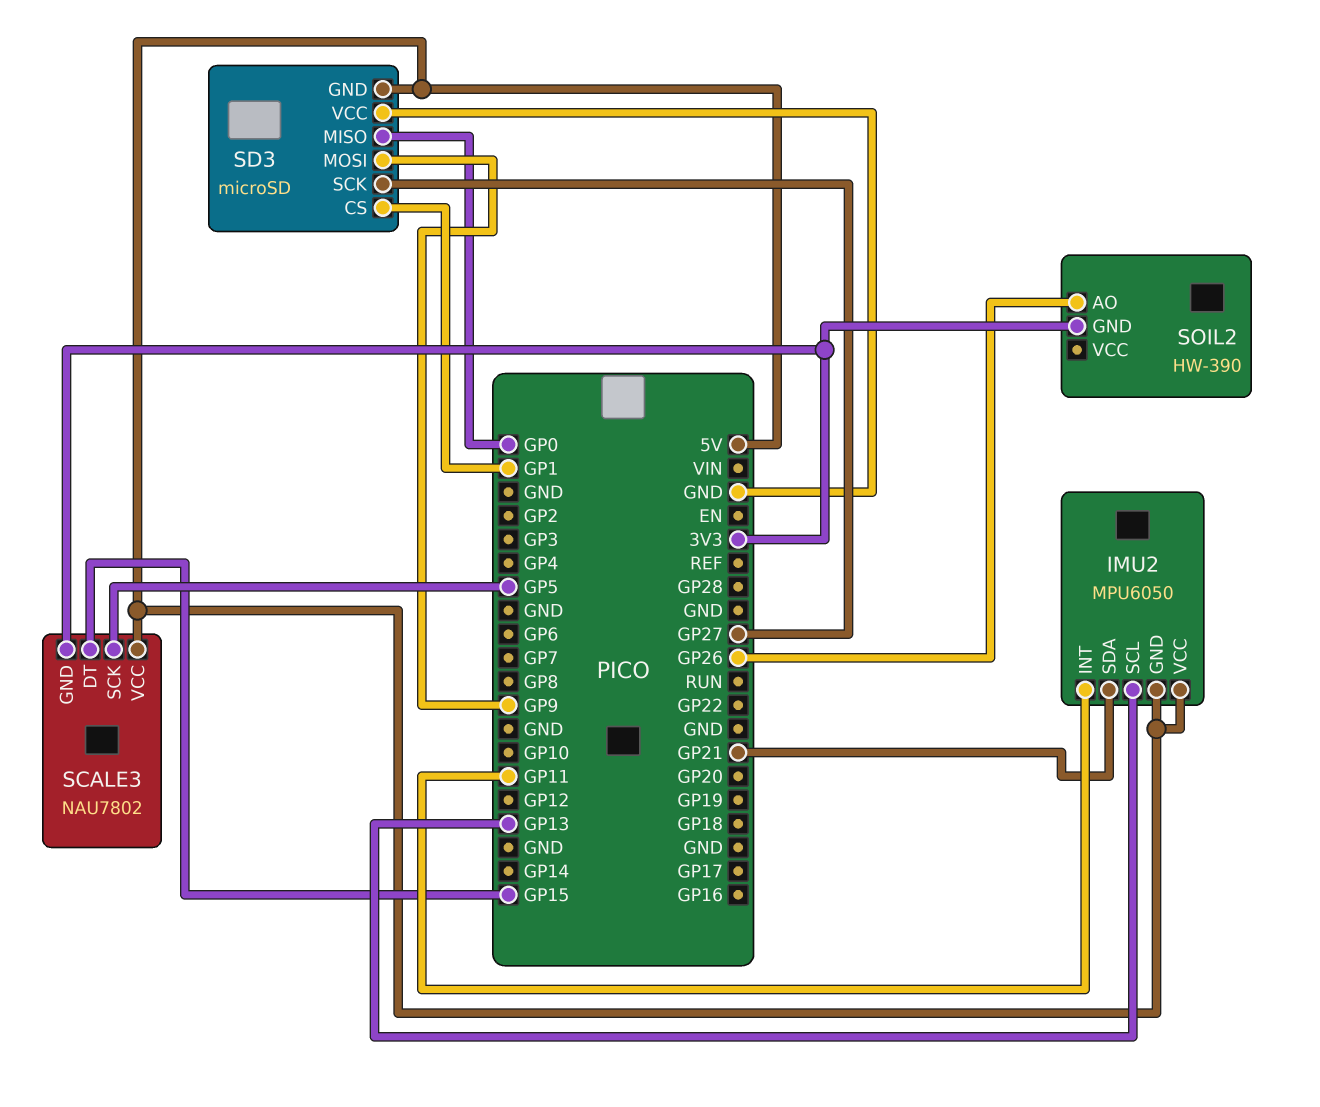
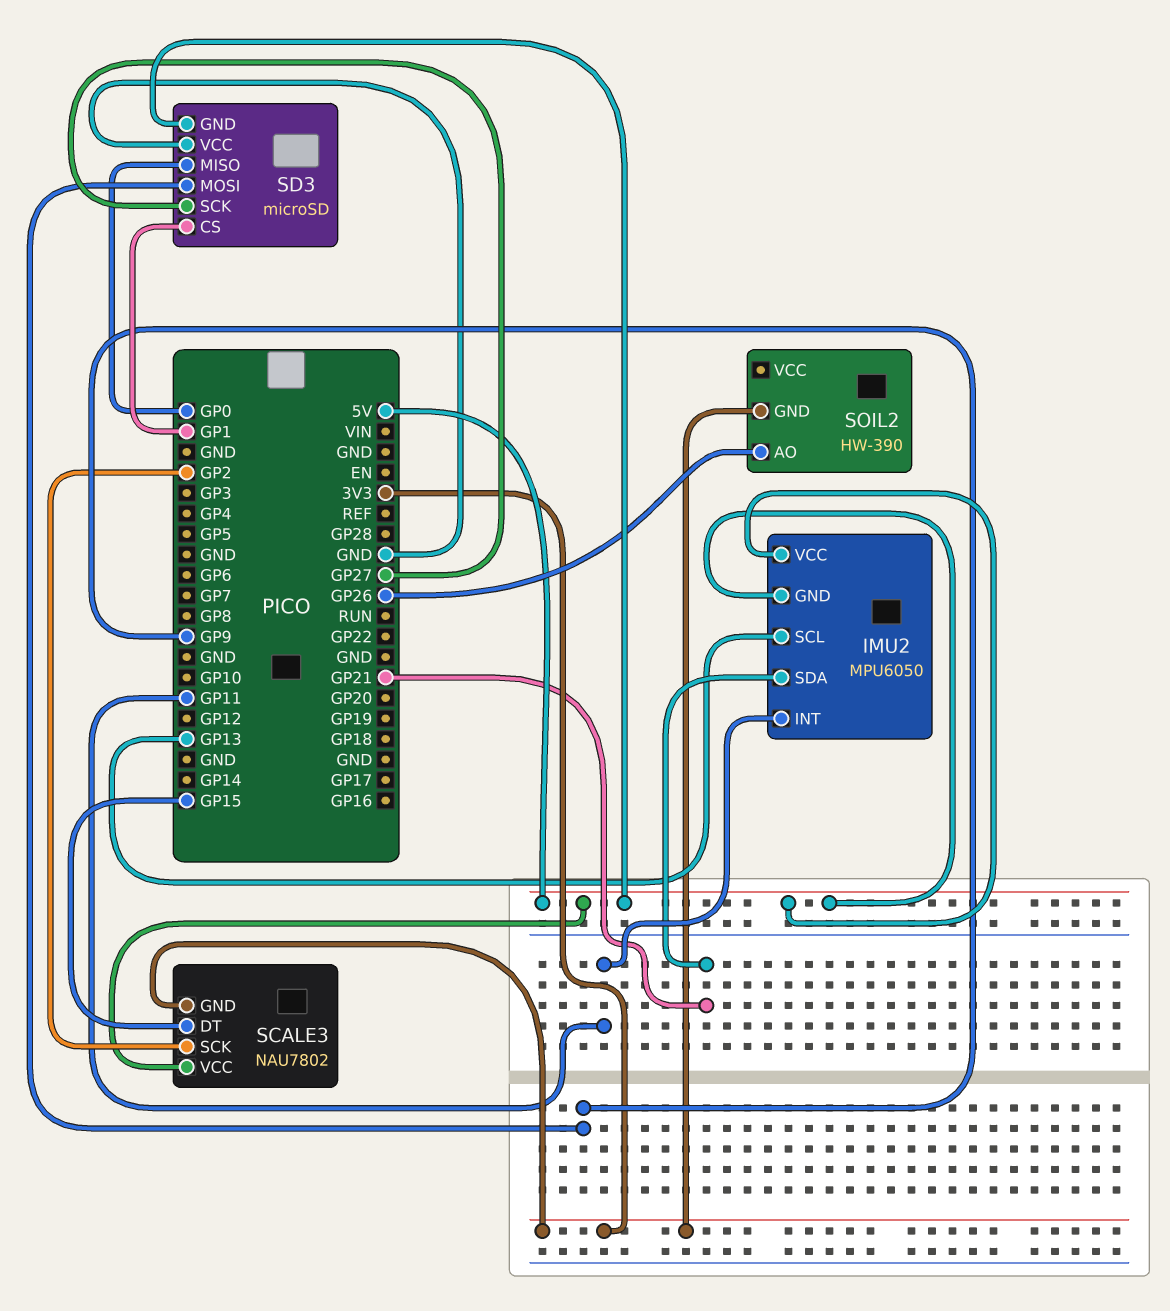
SCALE3 pin SCK: GP5 -> GP2

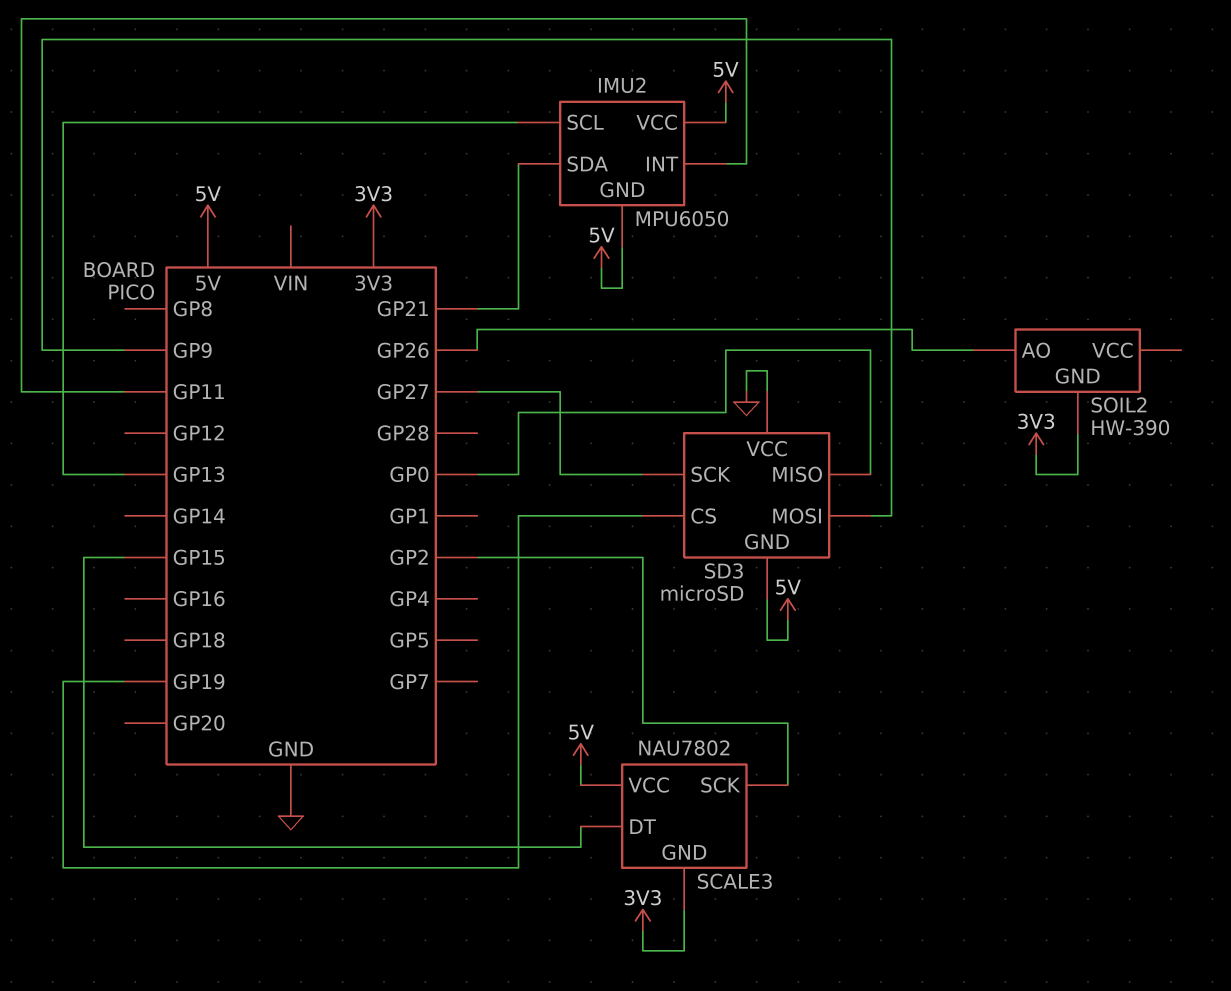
SD3 pin CS: GP1 -> GP19

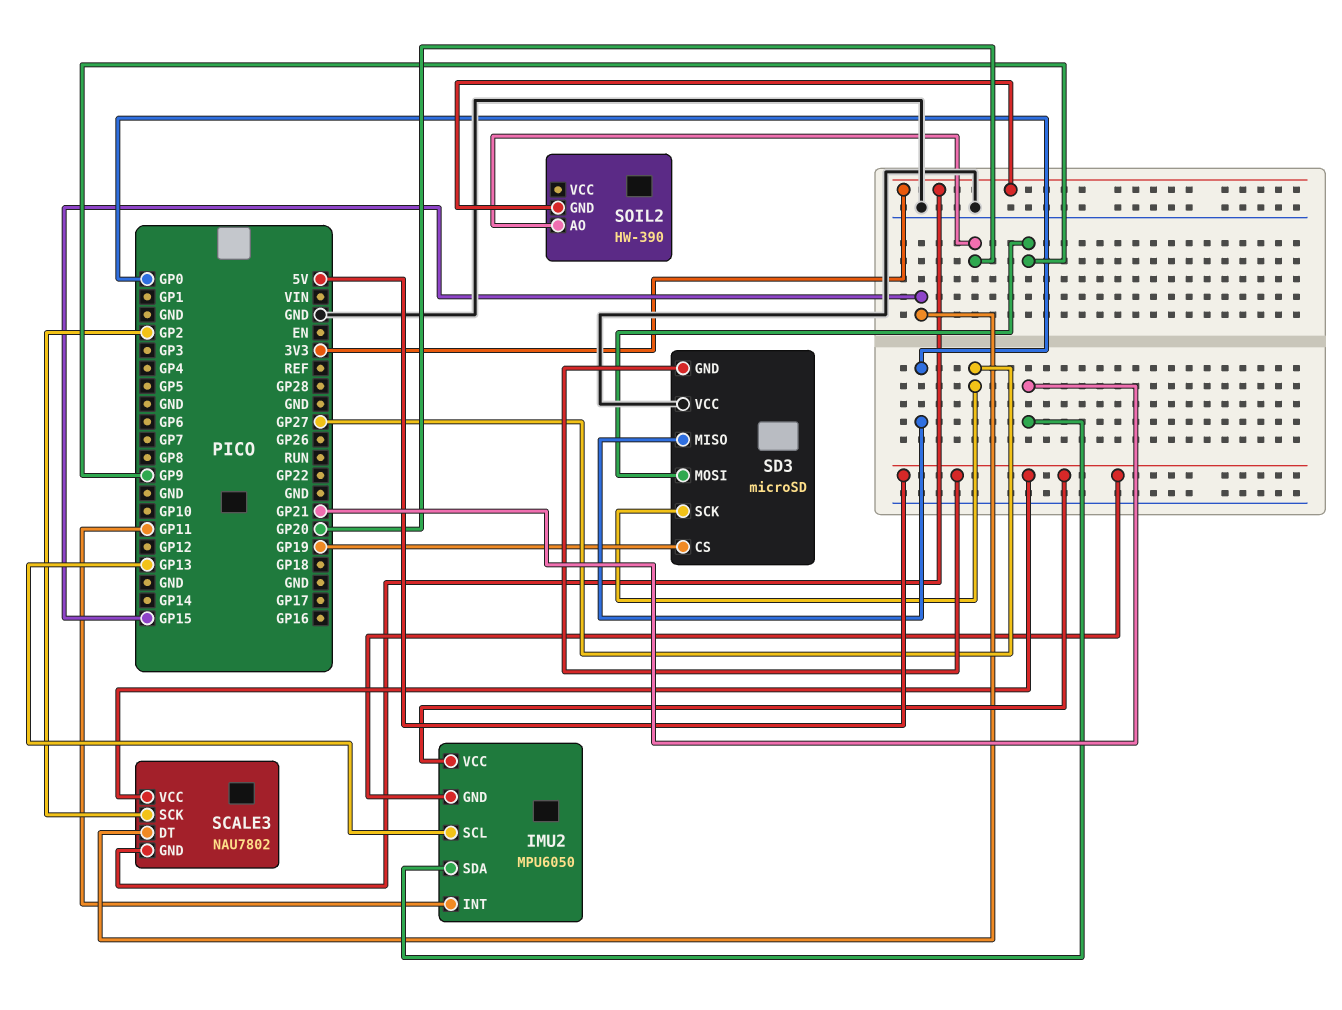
SOIL2 pin AO: GP26 -> GP20

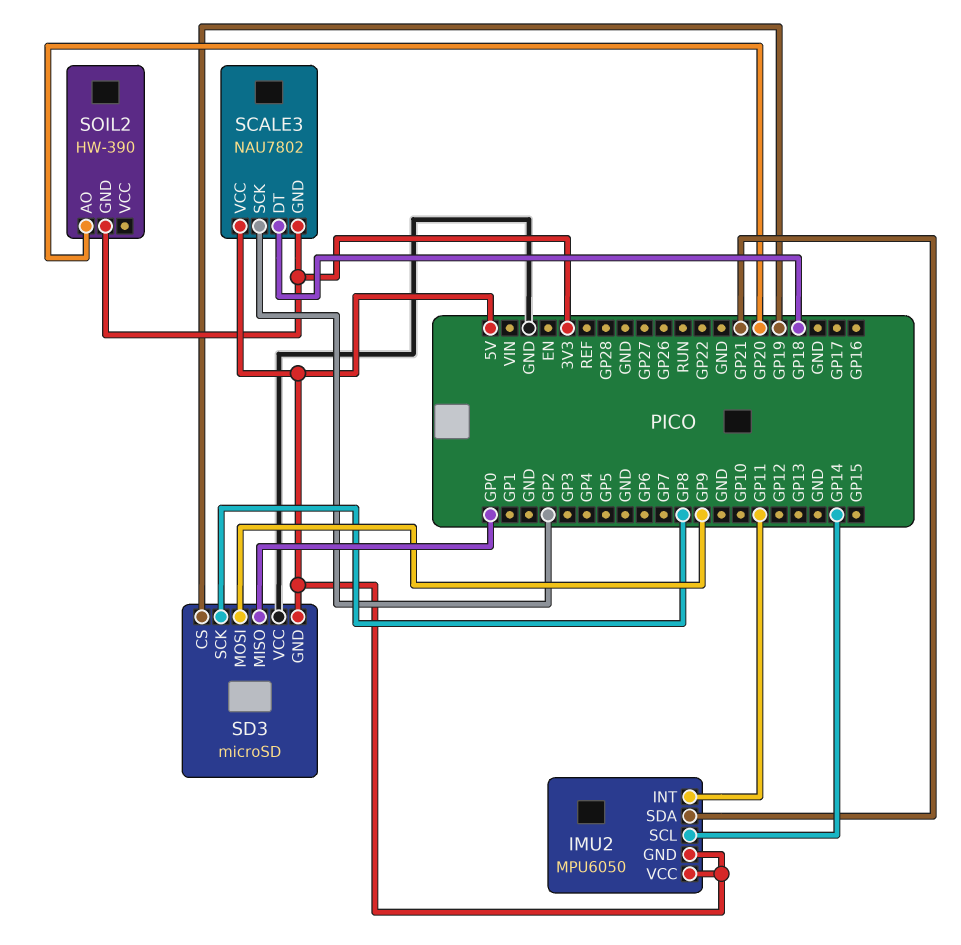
IMU2 pin SCL: GP13 -> GP14
SCALE3 pin DT: GP15 -> GP18
SD3 pin SCK: GP27 -> GP8

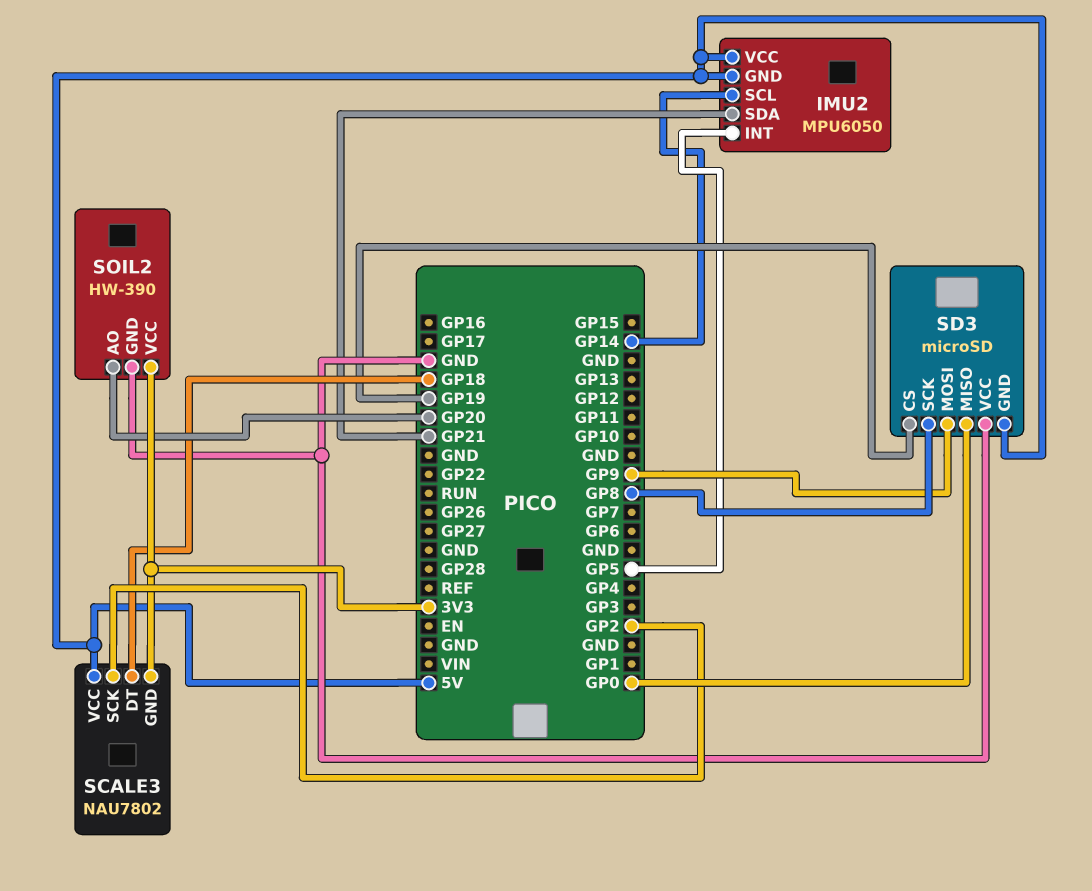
IMU2 pin INT: GP11 -> GP5
SOIL2 pin GND: 3V3 -> GND
SOIL2 pin VCC: none -> 3V3

